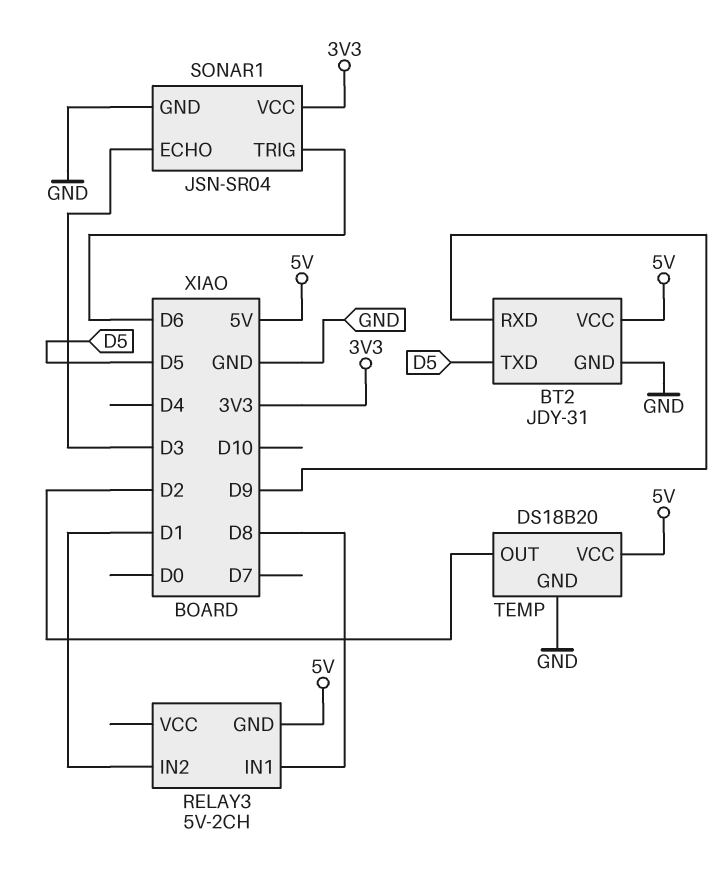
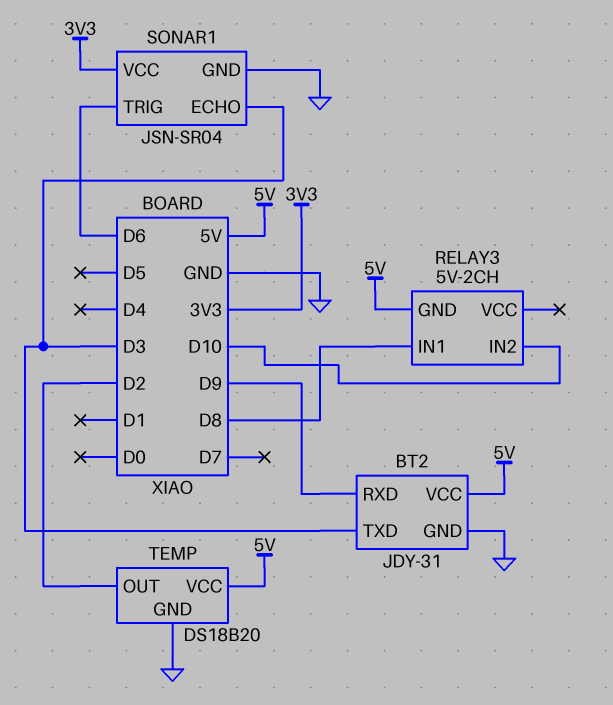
BT2 pin TXD: D5 -> D3
RELAY3 pin IN2: D1 -> D10

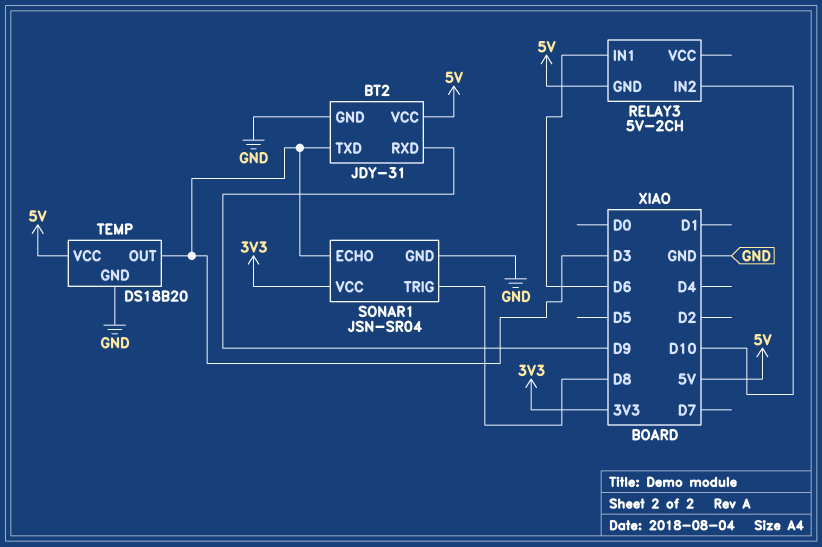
RELAY3 pin IN1: D8 -> D6
SONAR1 pin TRIG: D6 -> D8
TEMP pin OUT: D2 -> D3

